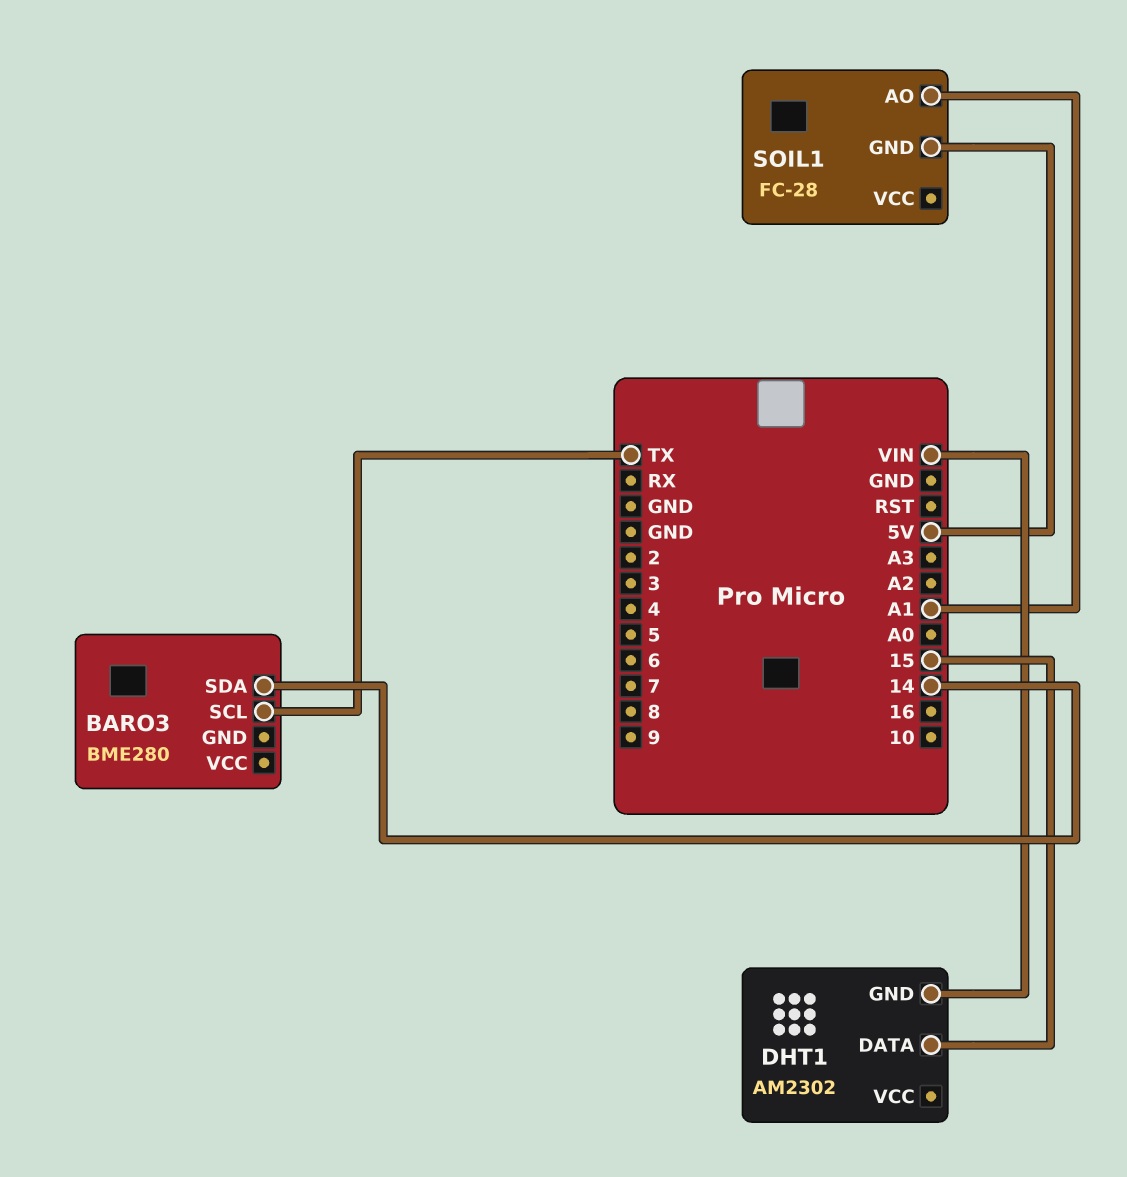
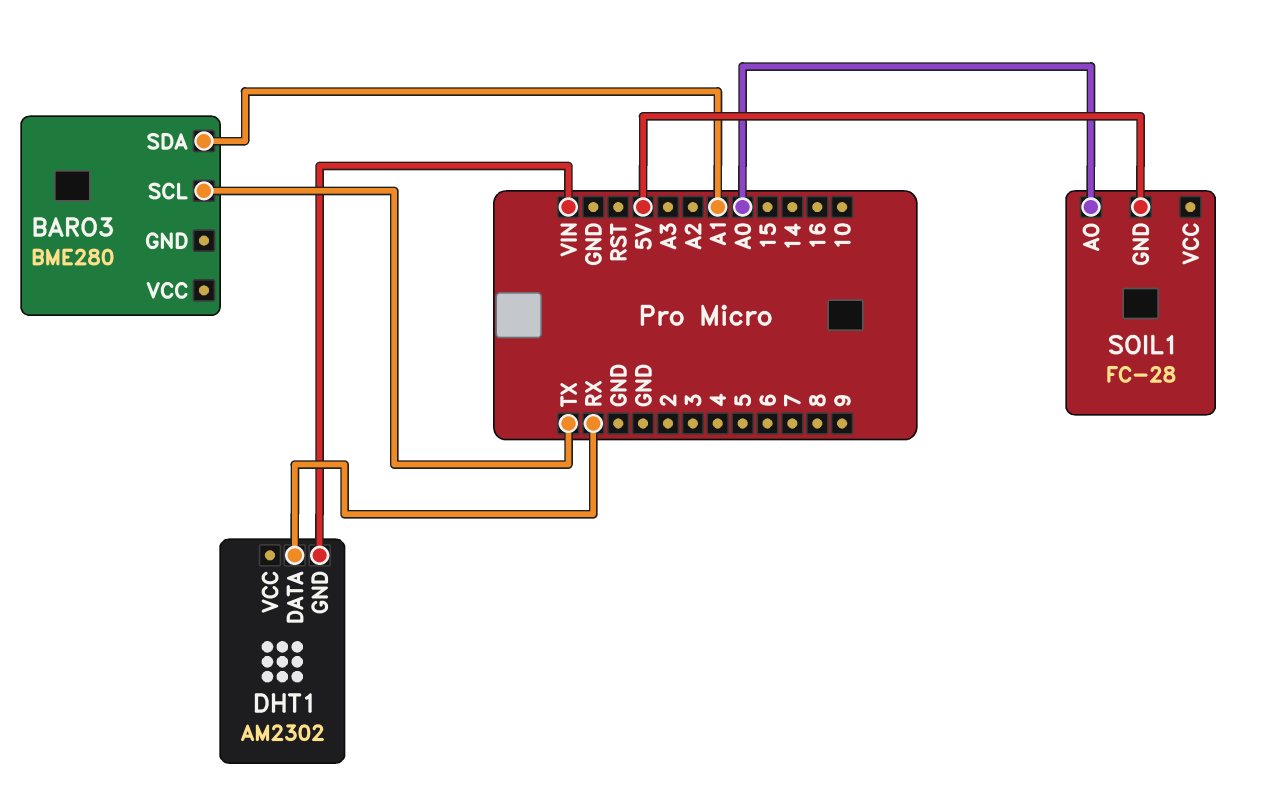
BARO3 pin SDA: 14 -> A1
DHT1 pin DATA: 15 -> RX
SOIL1 pin AO: A1 -> A0

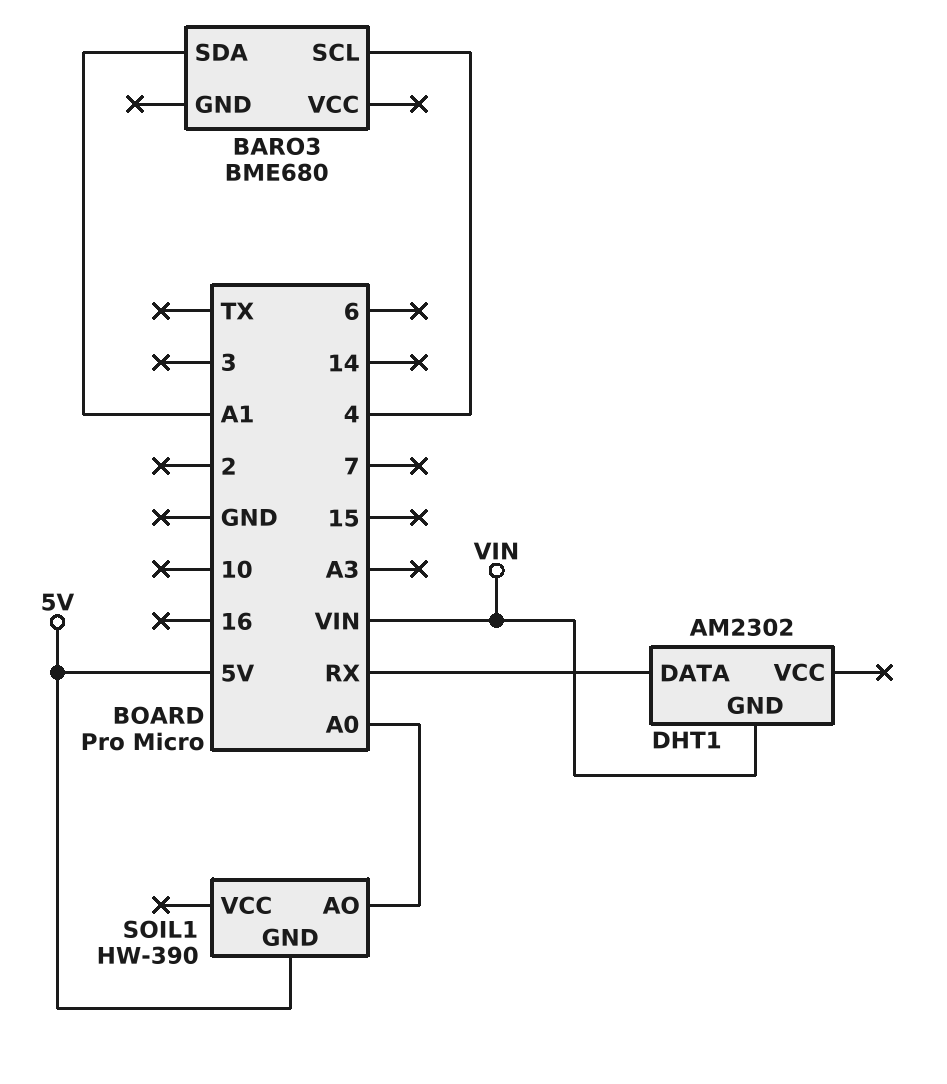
BARO3: BME280 -> BME680
BARO3 pin SCL: TX -> 4
SOIL1: FC-28 -> HW-390

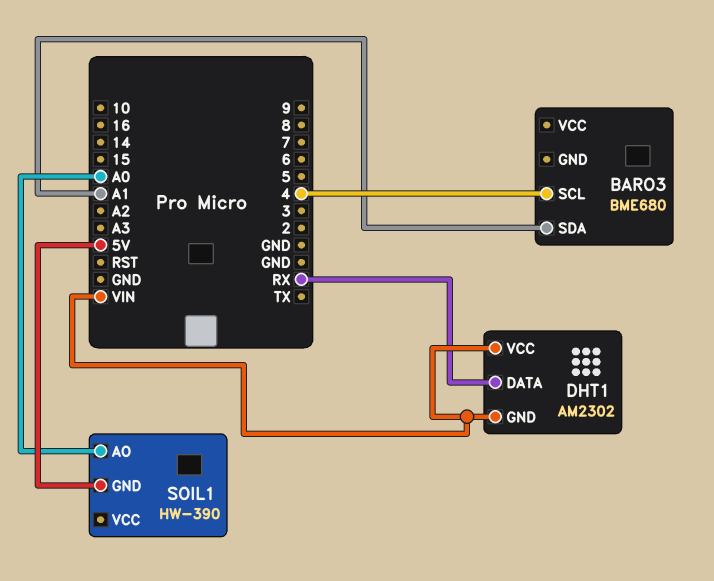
DHT1 pin VCC: none -> VIN

